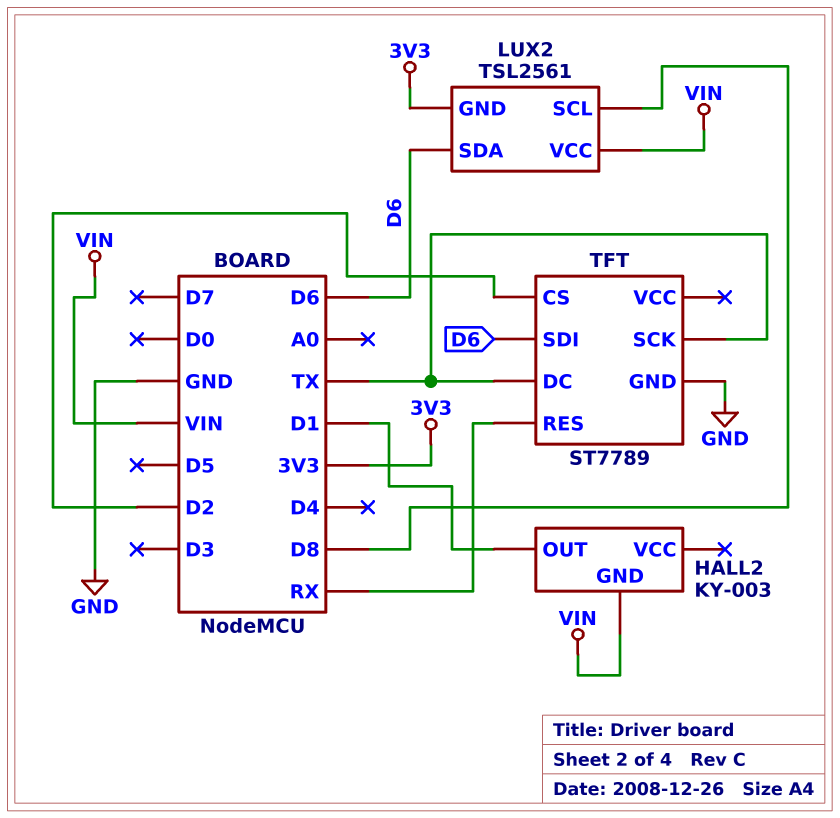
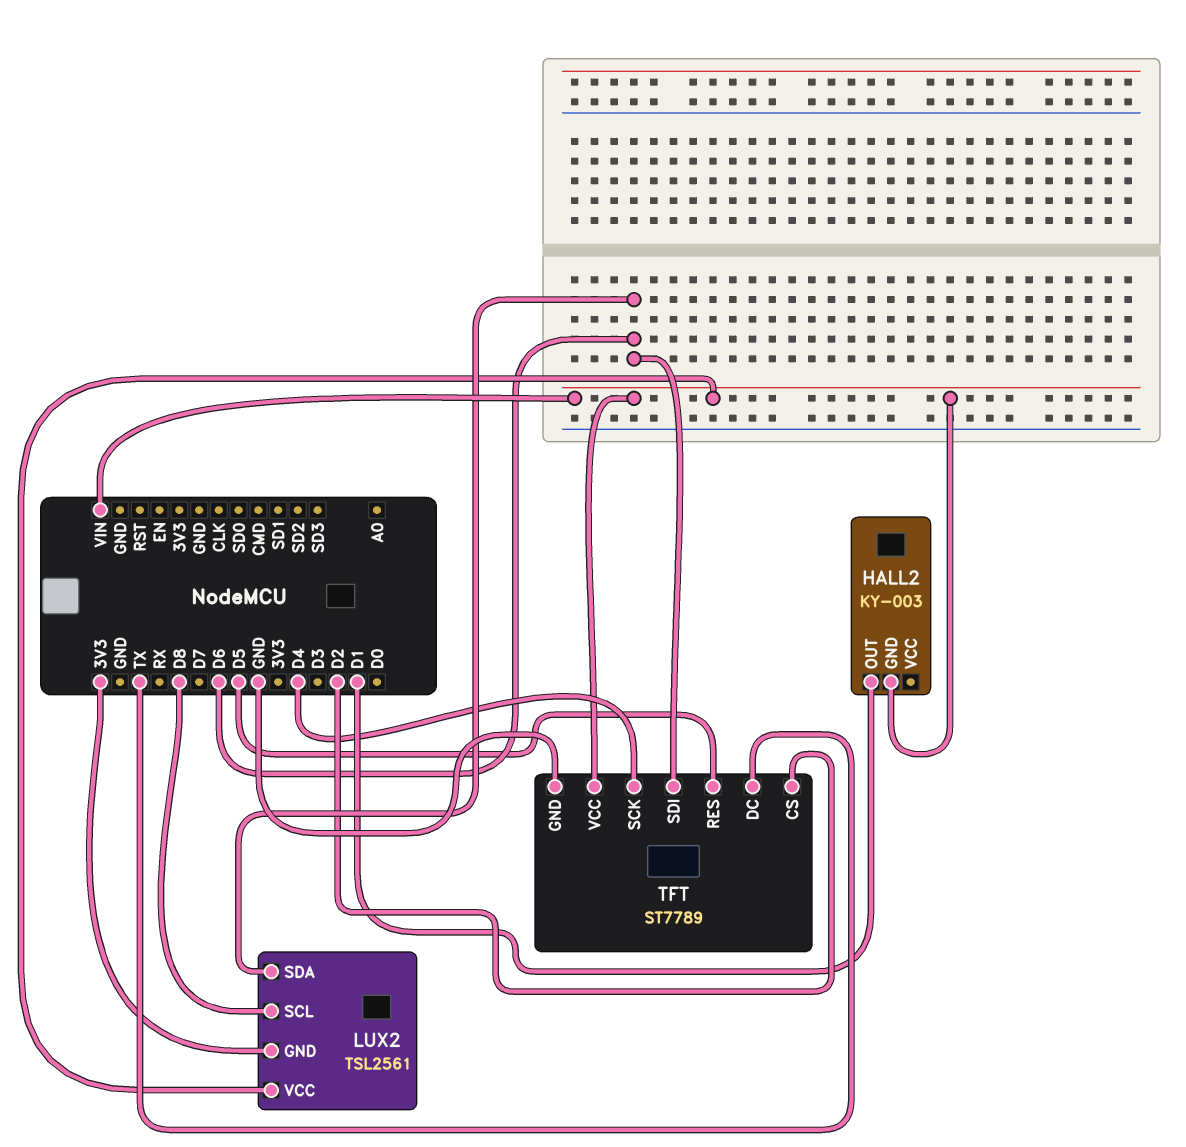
TFT pin RES: RX -> D5
TFT pin SCK: TX -> D4
TFT pin VCC: none -> VIN

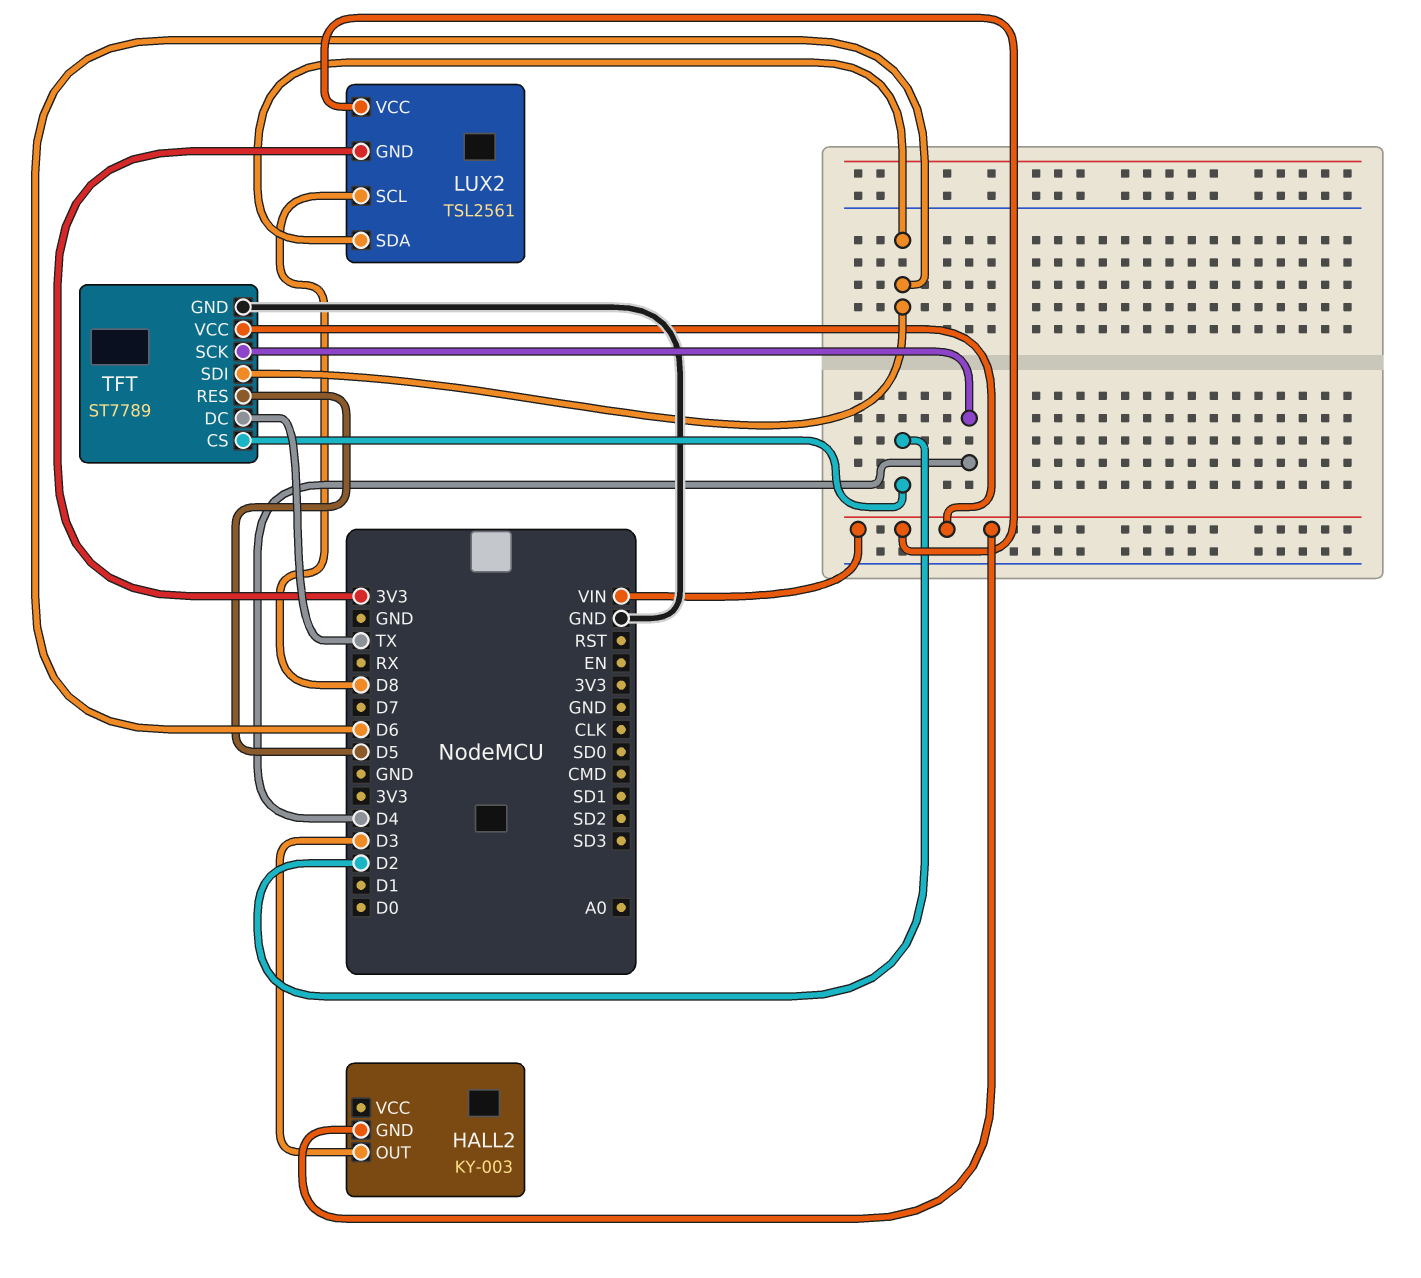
HALL2 pin OUT: D1 -> D3

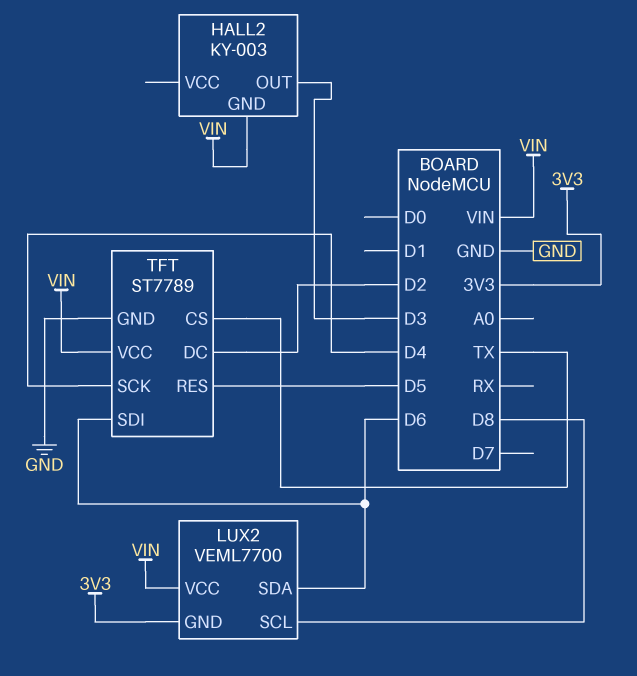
LUX2: TSL2561 -> VEML7700
TFT pin CS: D2 -> TX
TFT pin DC: TX -> D2

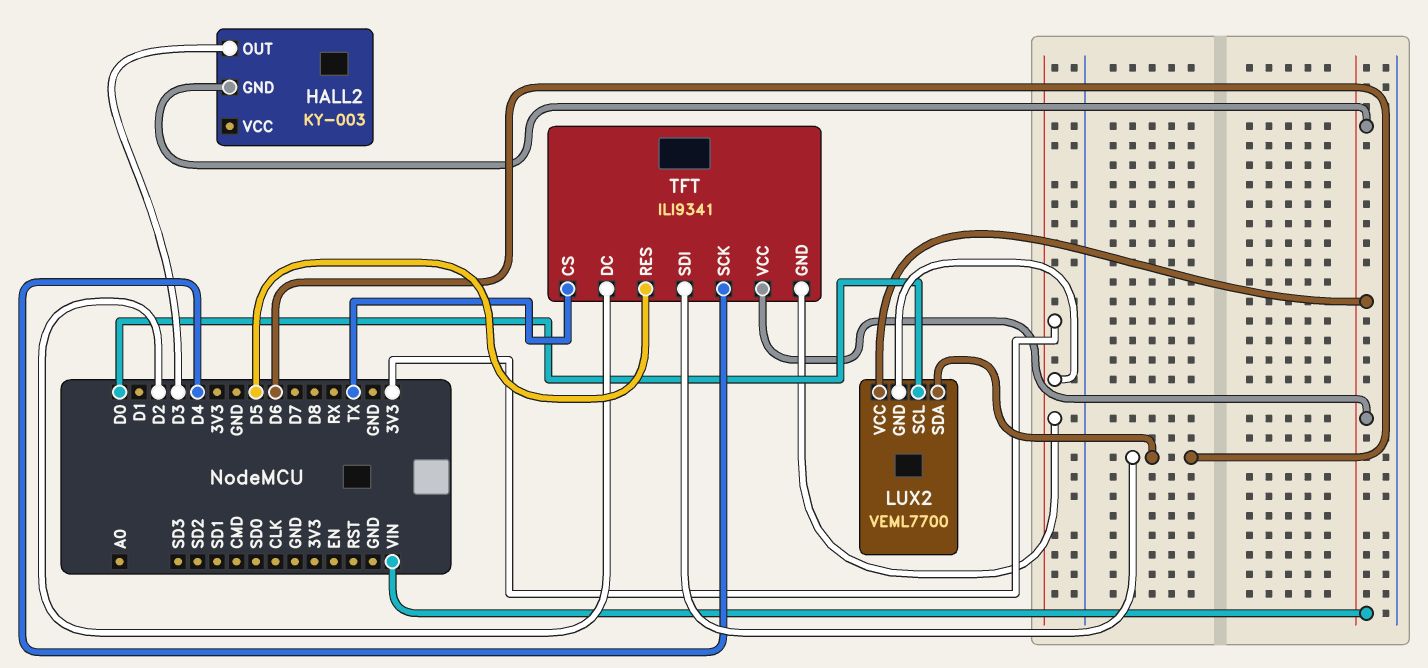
LUX2 pin SCL: D8 -> D0
TFT: ST7789 -> ILI9341
TFT pin GND: GND -> 3V3

